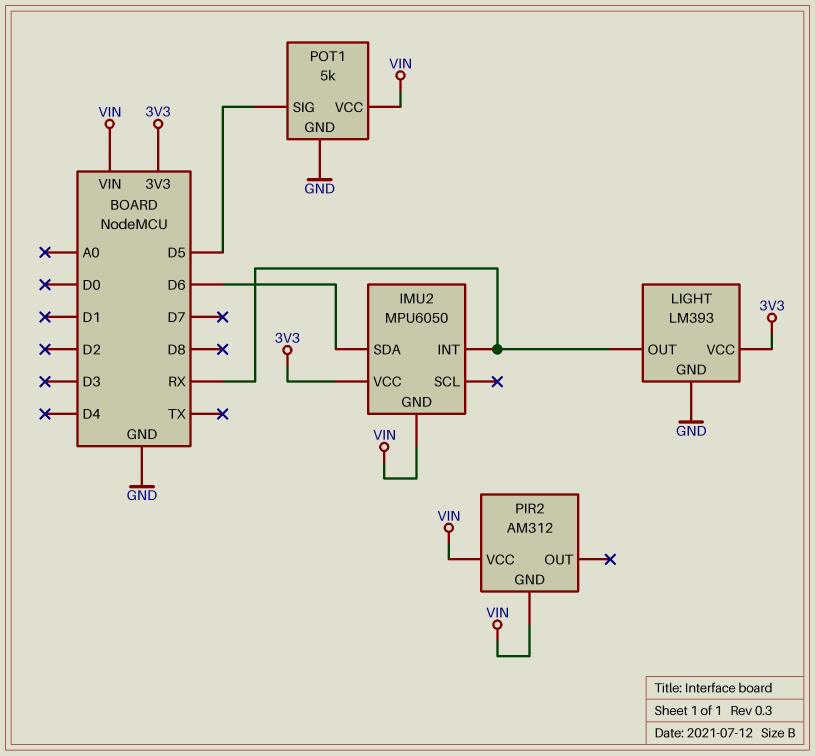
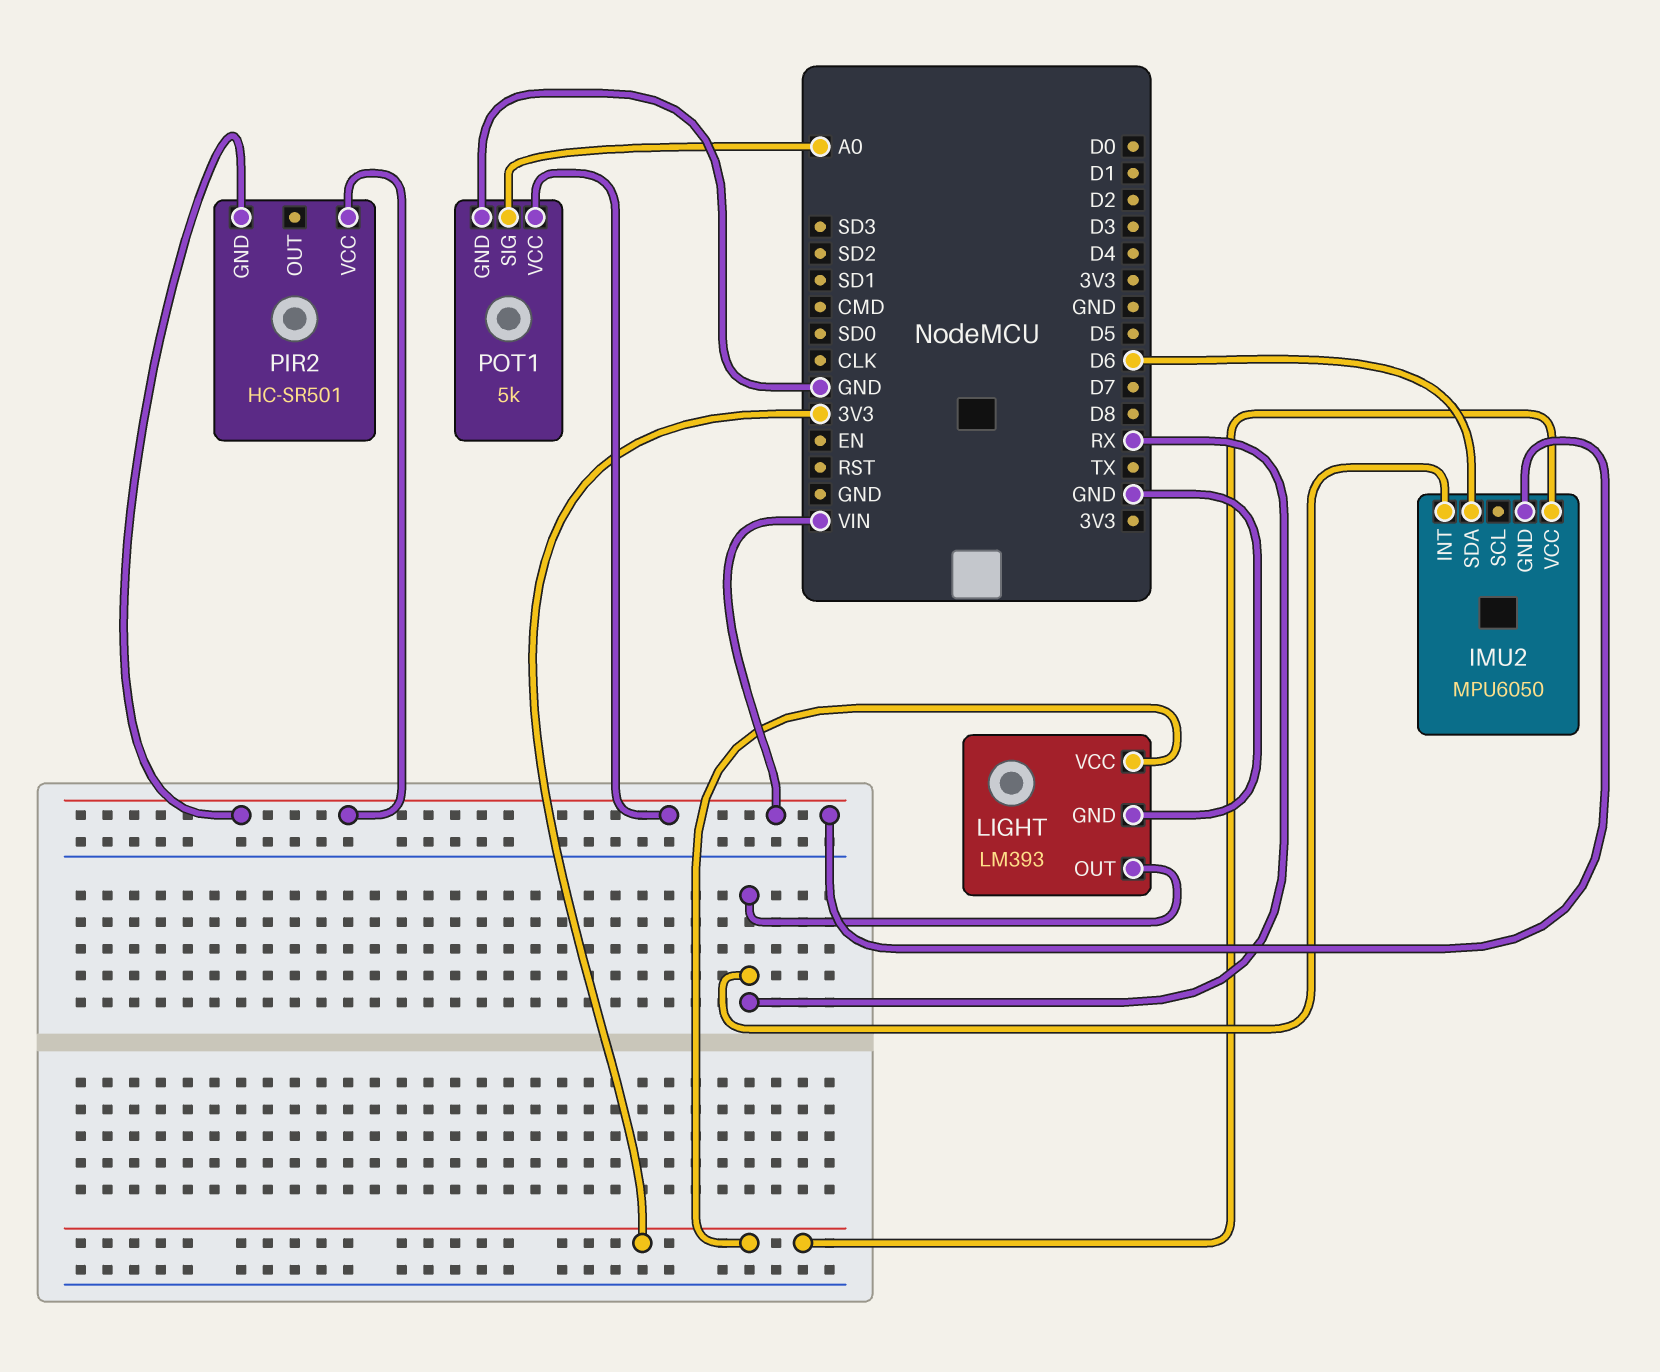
PIR2: AM312 -> HC-SR501
POT1 pin SIG: D5 -> A0

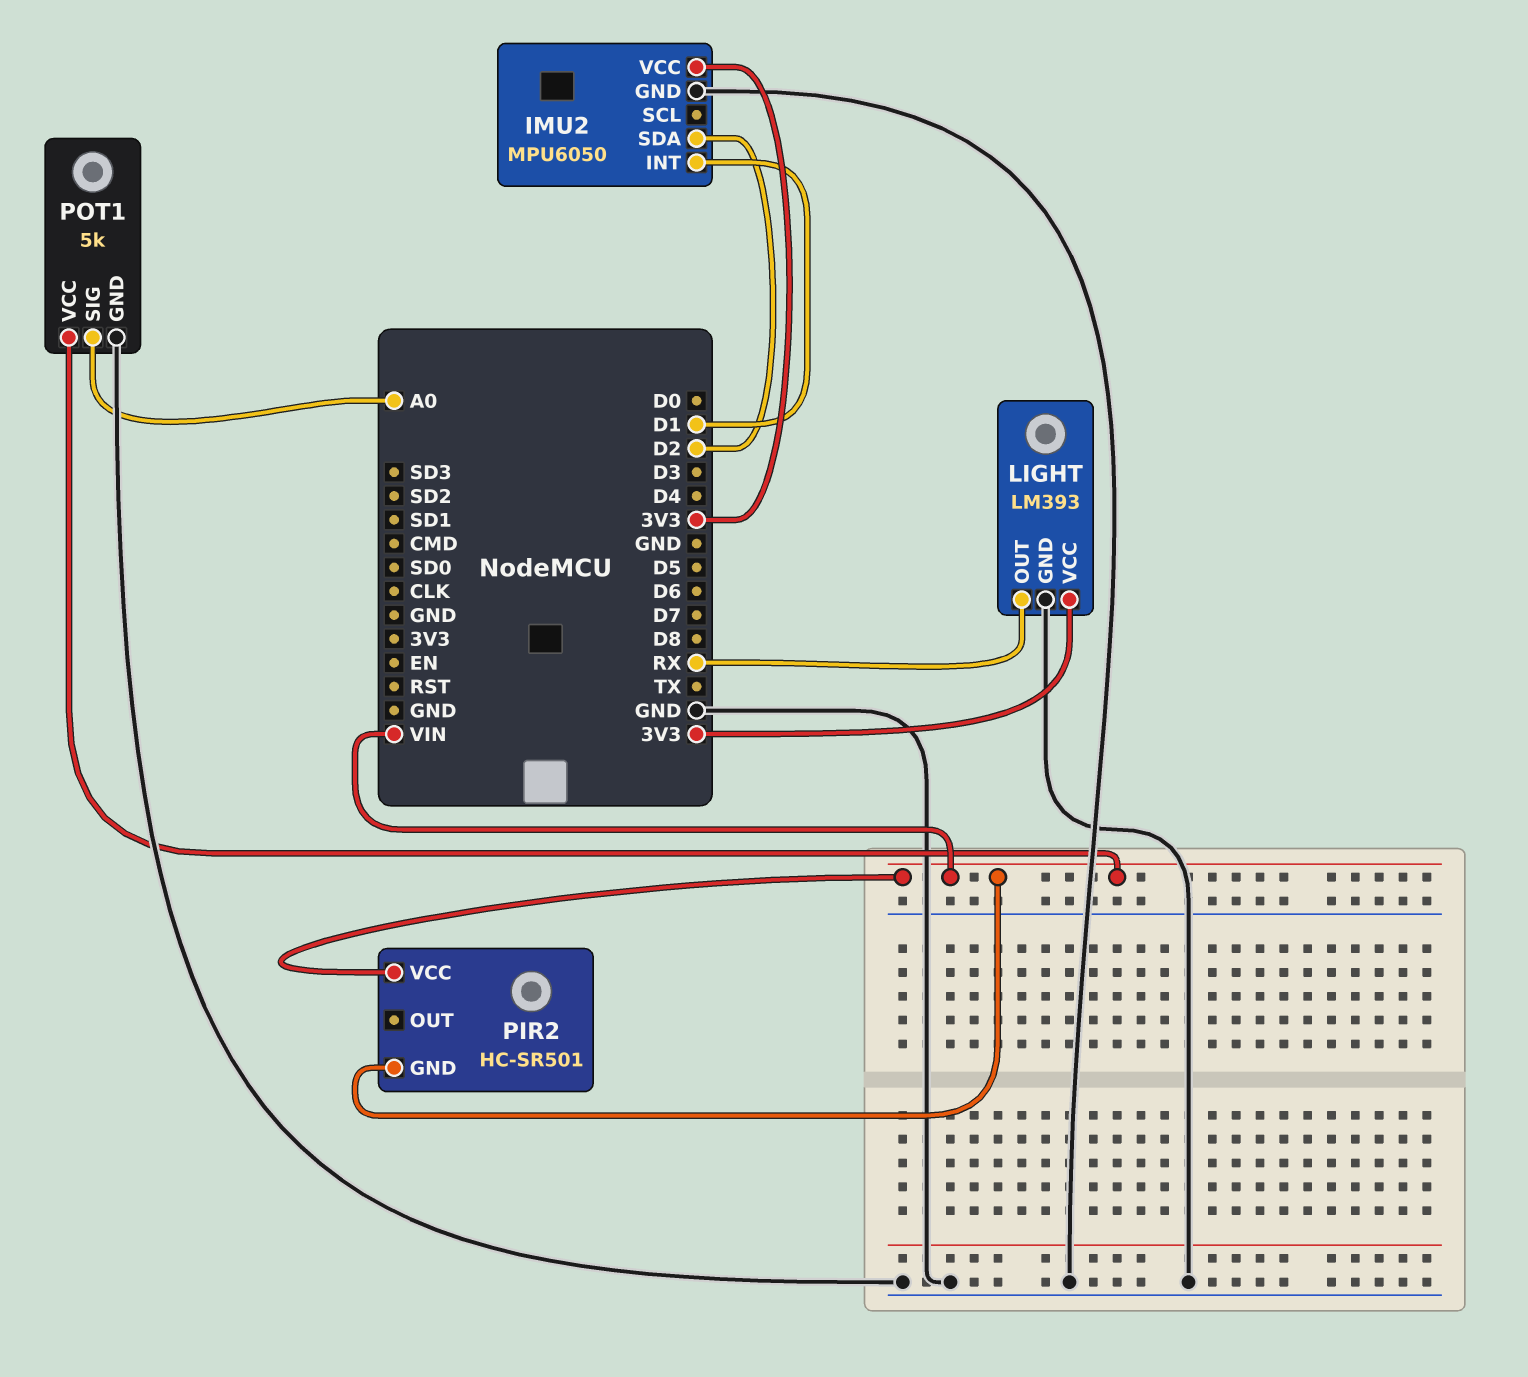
IMU2 pin GND: VIN -> GND
IMU2 pin INT: RX -> D1
IMU2 pin SDA: D6 -> D2

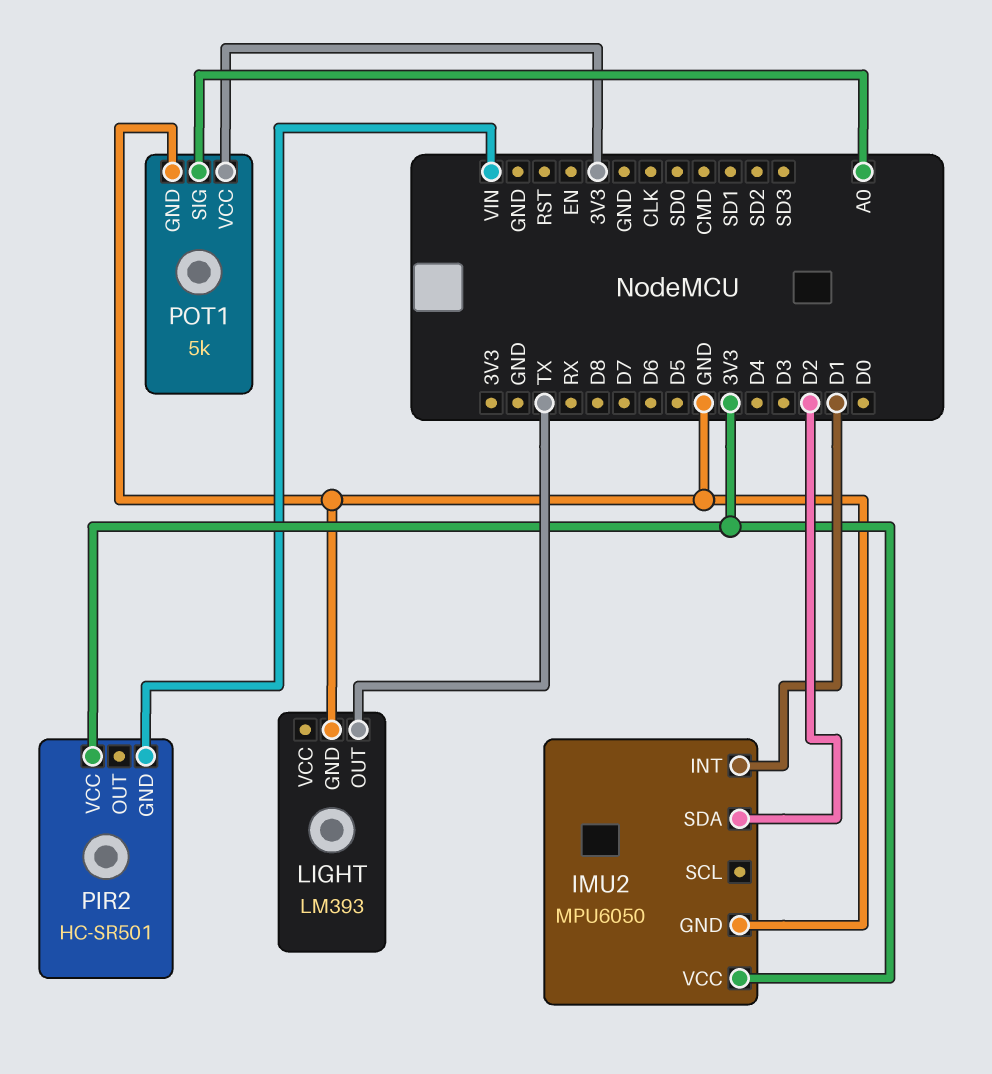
LIGHT pin OUT: RX -> TX
LIGHT pin VCC: 3V3 -> none
PIR2 pin VCC: VIN -> 3V3
POT1 pin VCC: VIN -> 3V3

